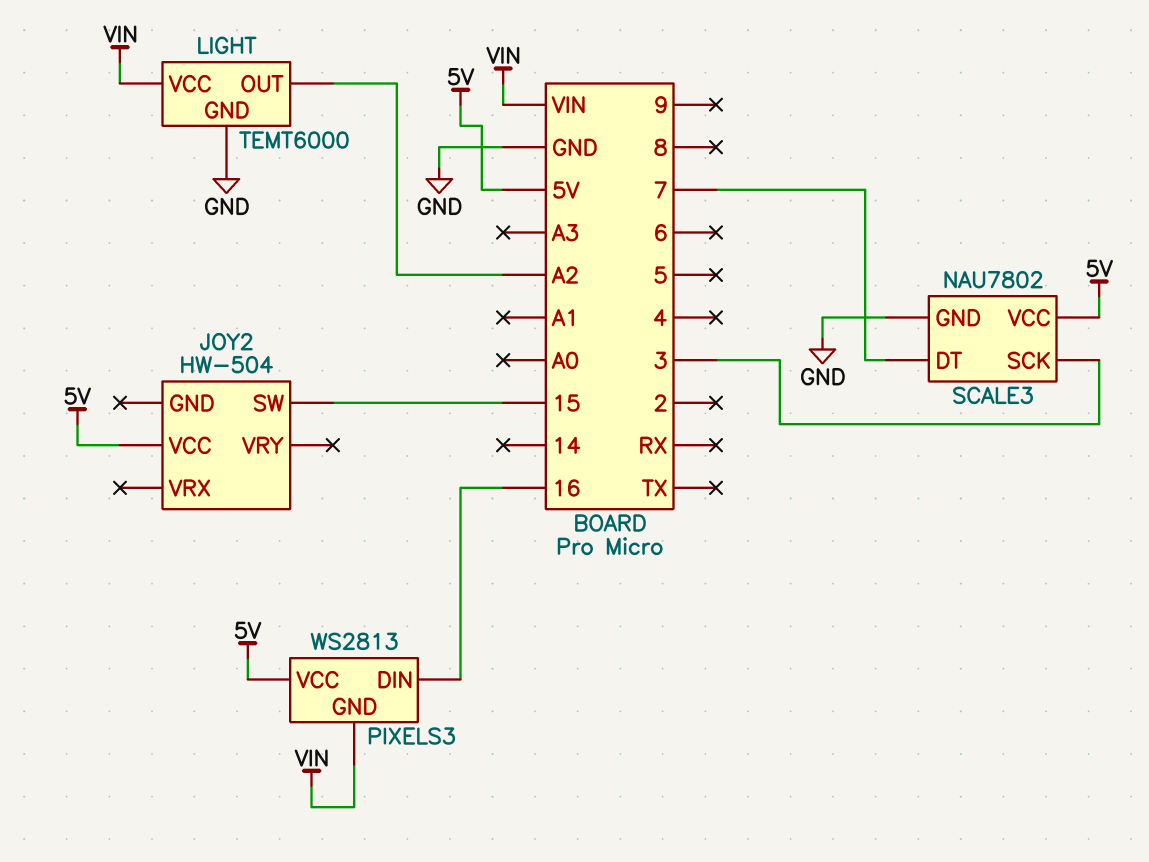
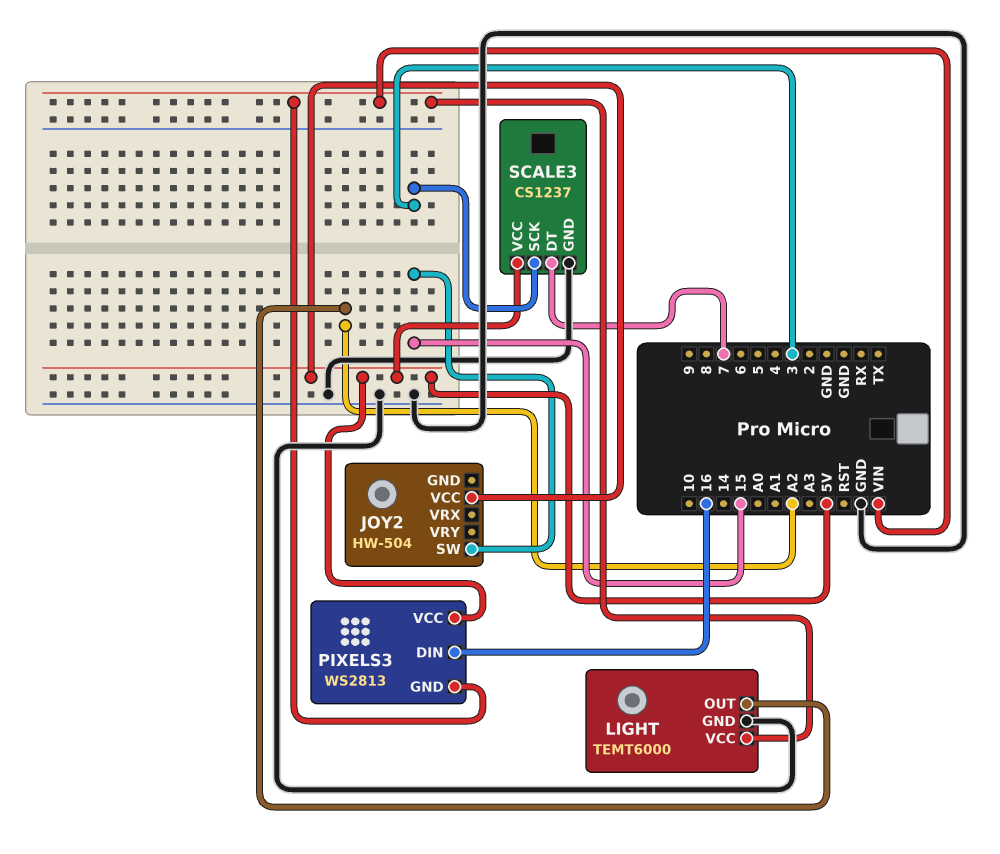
SCALE3: NAU7802 -> CS1237

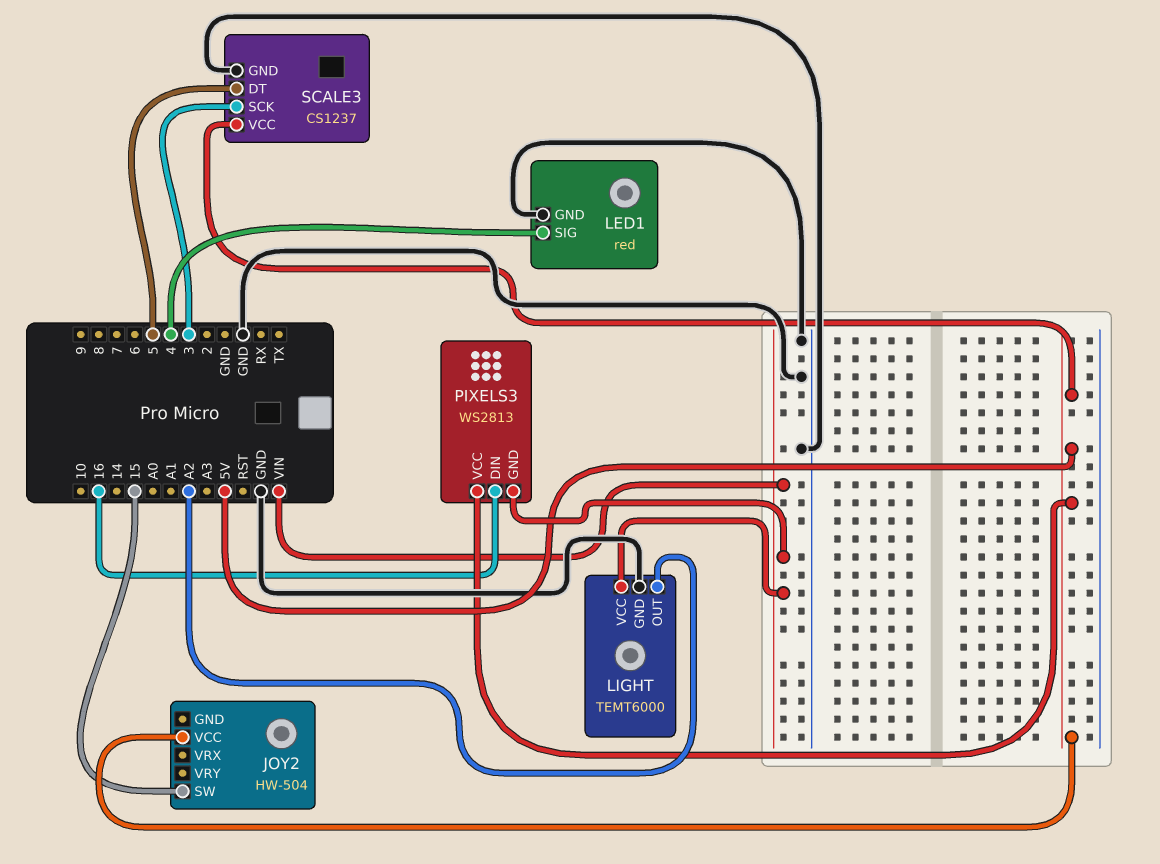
LED1: none -> red
LED1 pin GND: none -> GND
LED1 pin SIG: none -> 4
SCALE3 pin DT: 7 -> 5

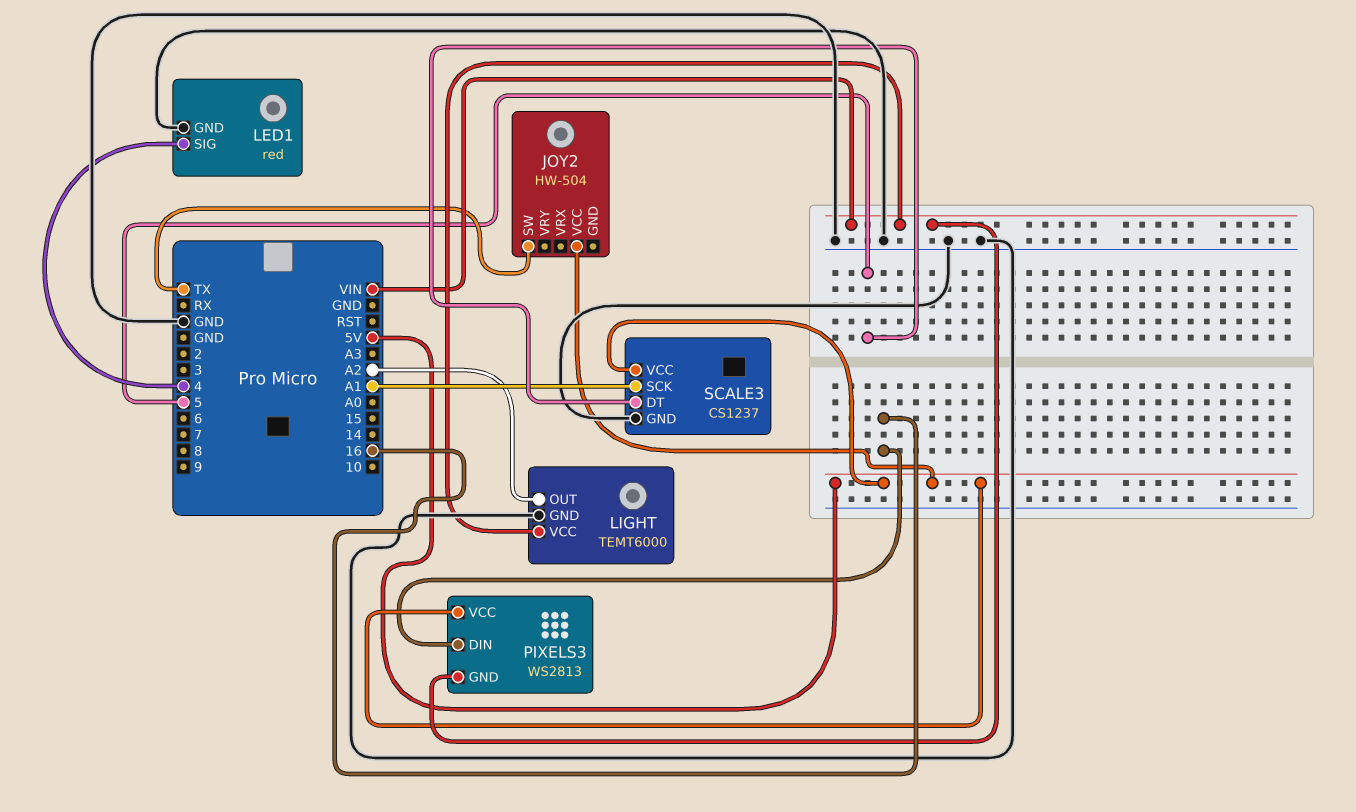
JOY2 pin SW: 15 -> TX
SCALE3 pin SCK: 3 -> A1

